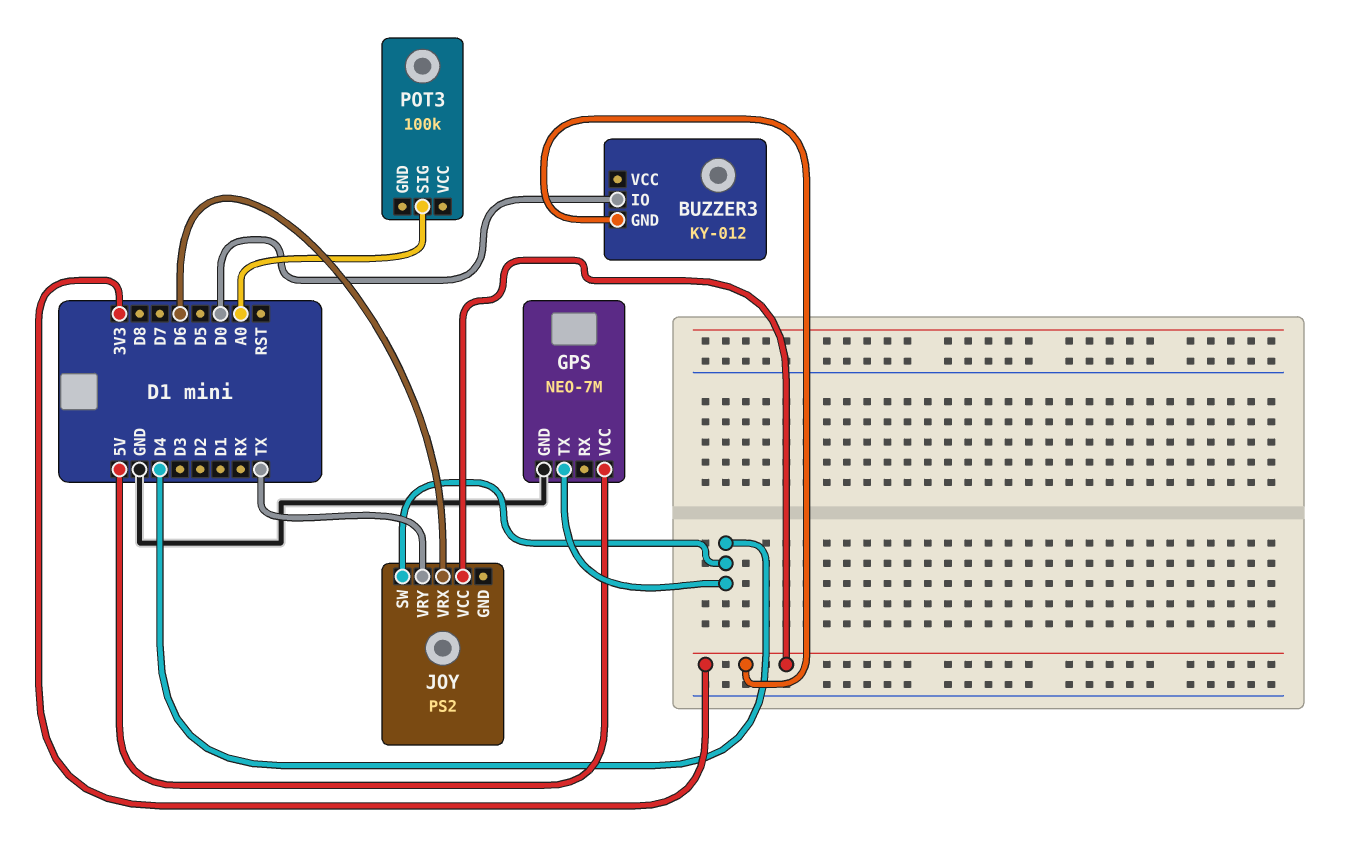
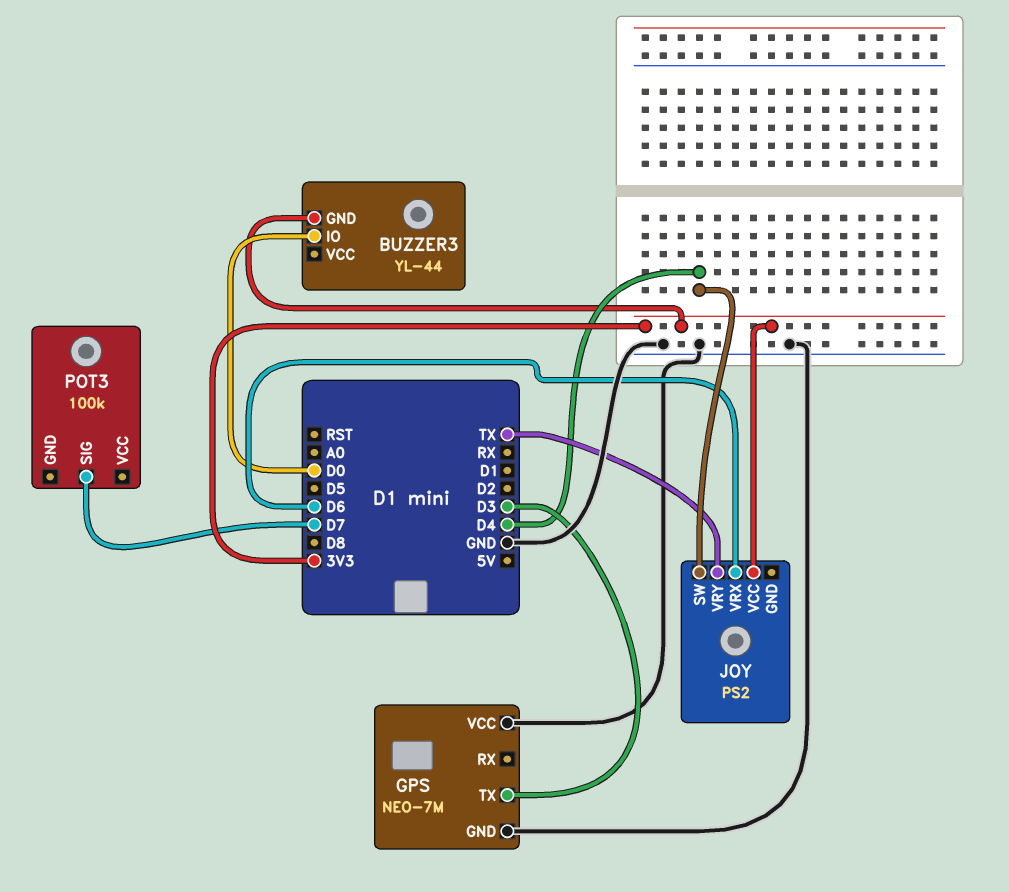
BUZZER3: KY-012 -> YL-44
GPS pin TX: D4 -> D3
GPS pin VCC: 5V -> GND
POT3 pin SIG: A0 -> D7

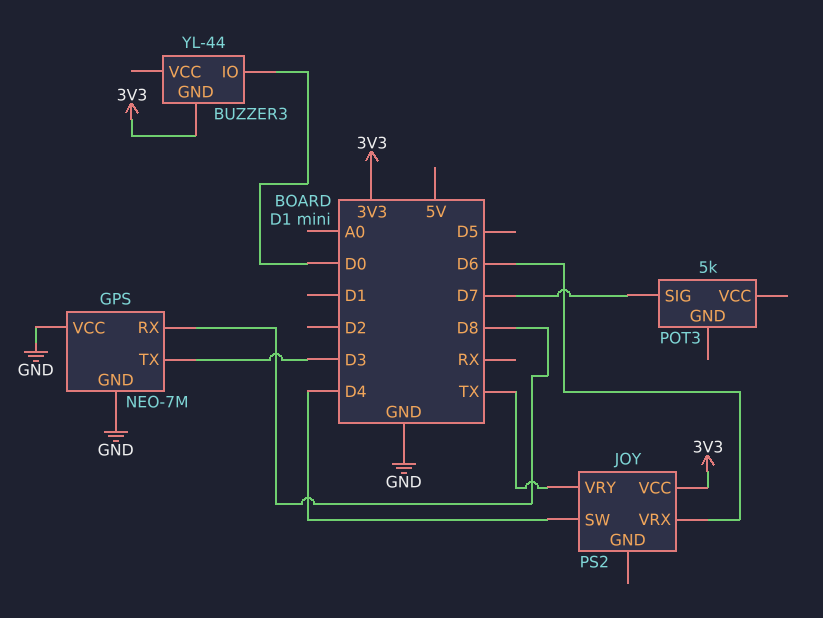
GPS pin RX: none -> D8
POT3: 100k -> 5k

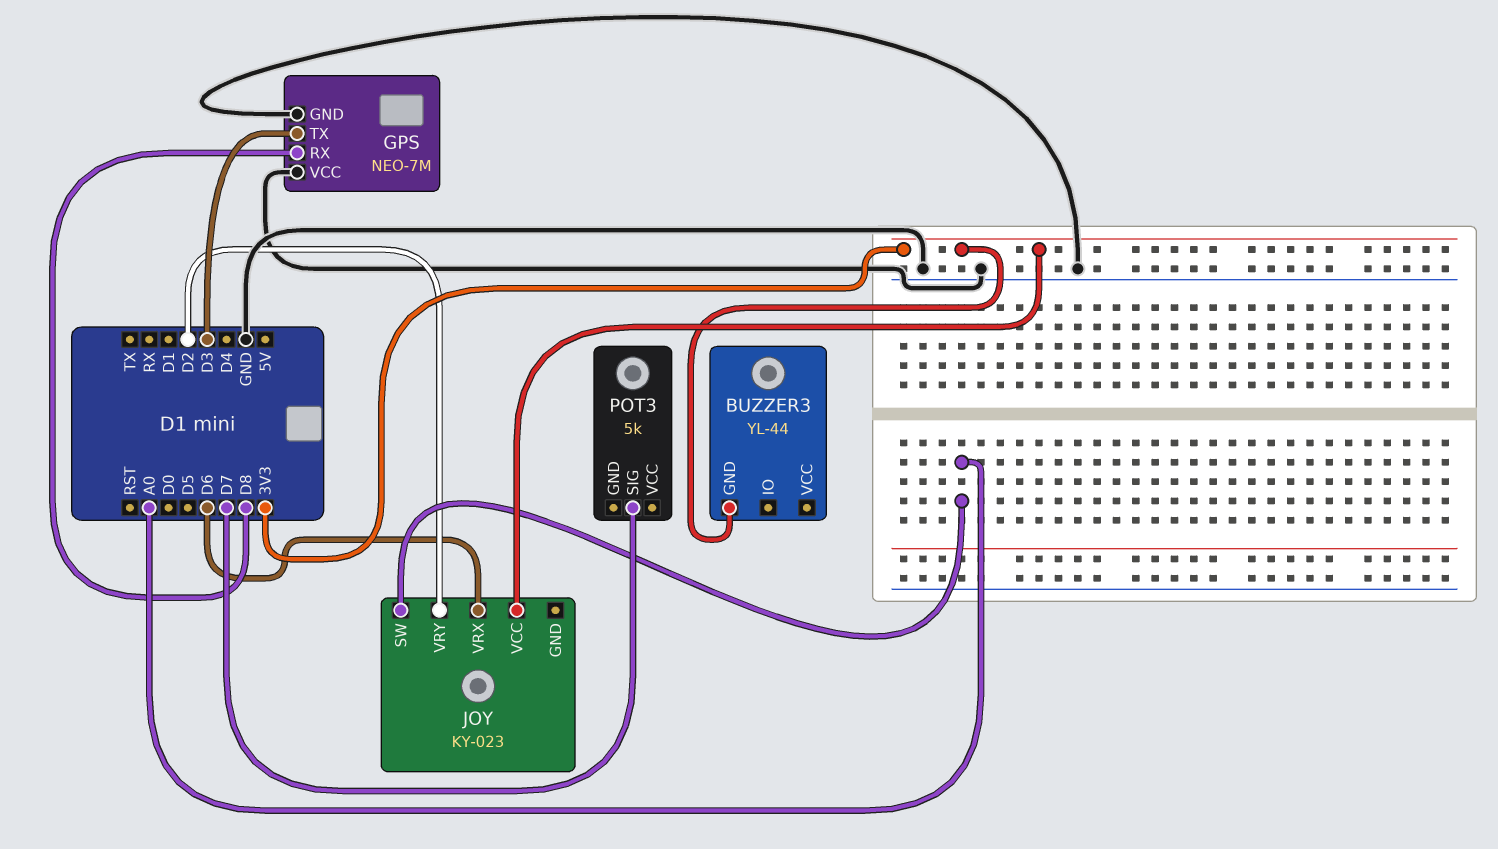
BUZZER3 pin IO: D0 -> none
JOY: PS2 -> KY-023
JOY pin SW: D4 -> A0
JOY pin VRY: TX -> D2

